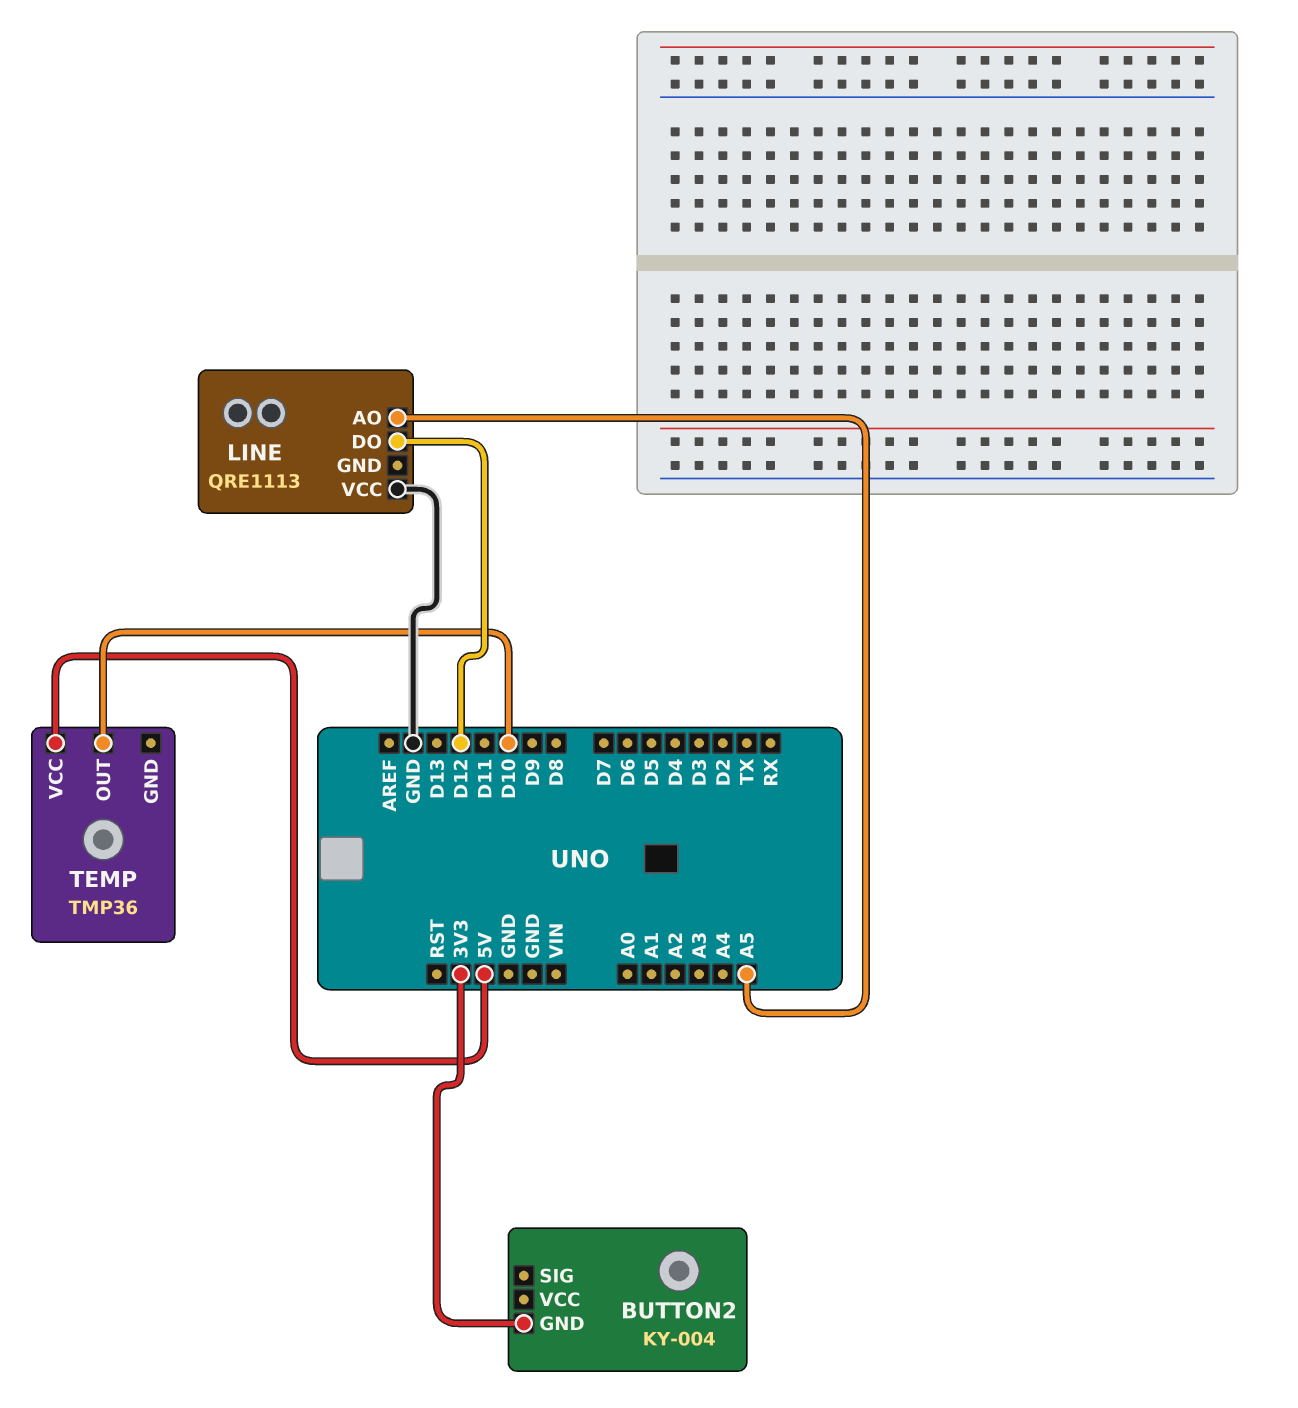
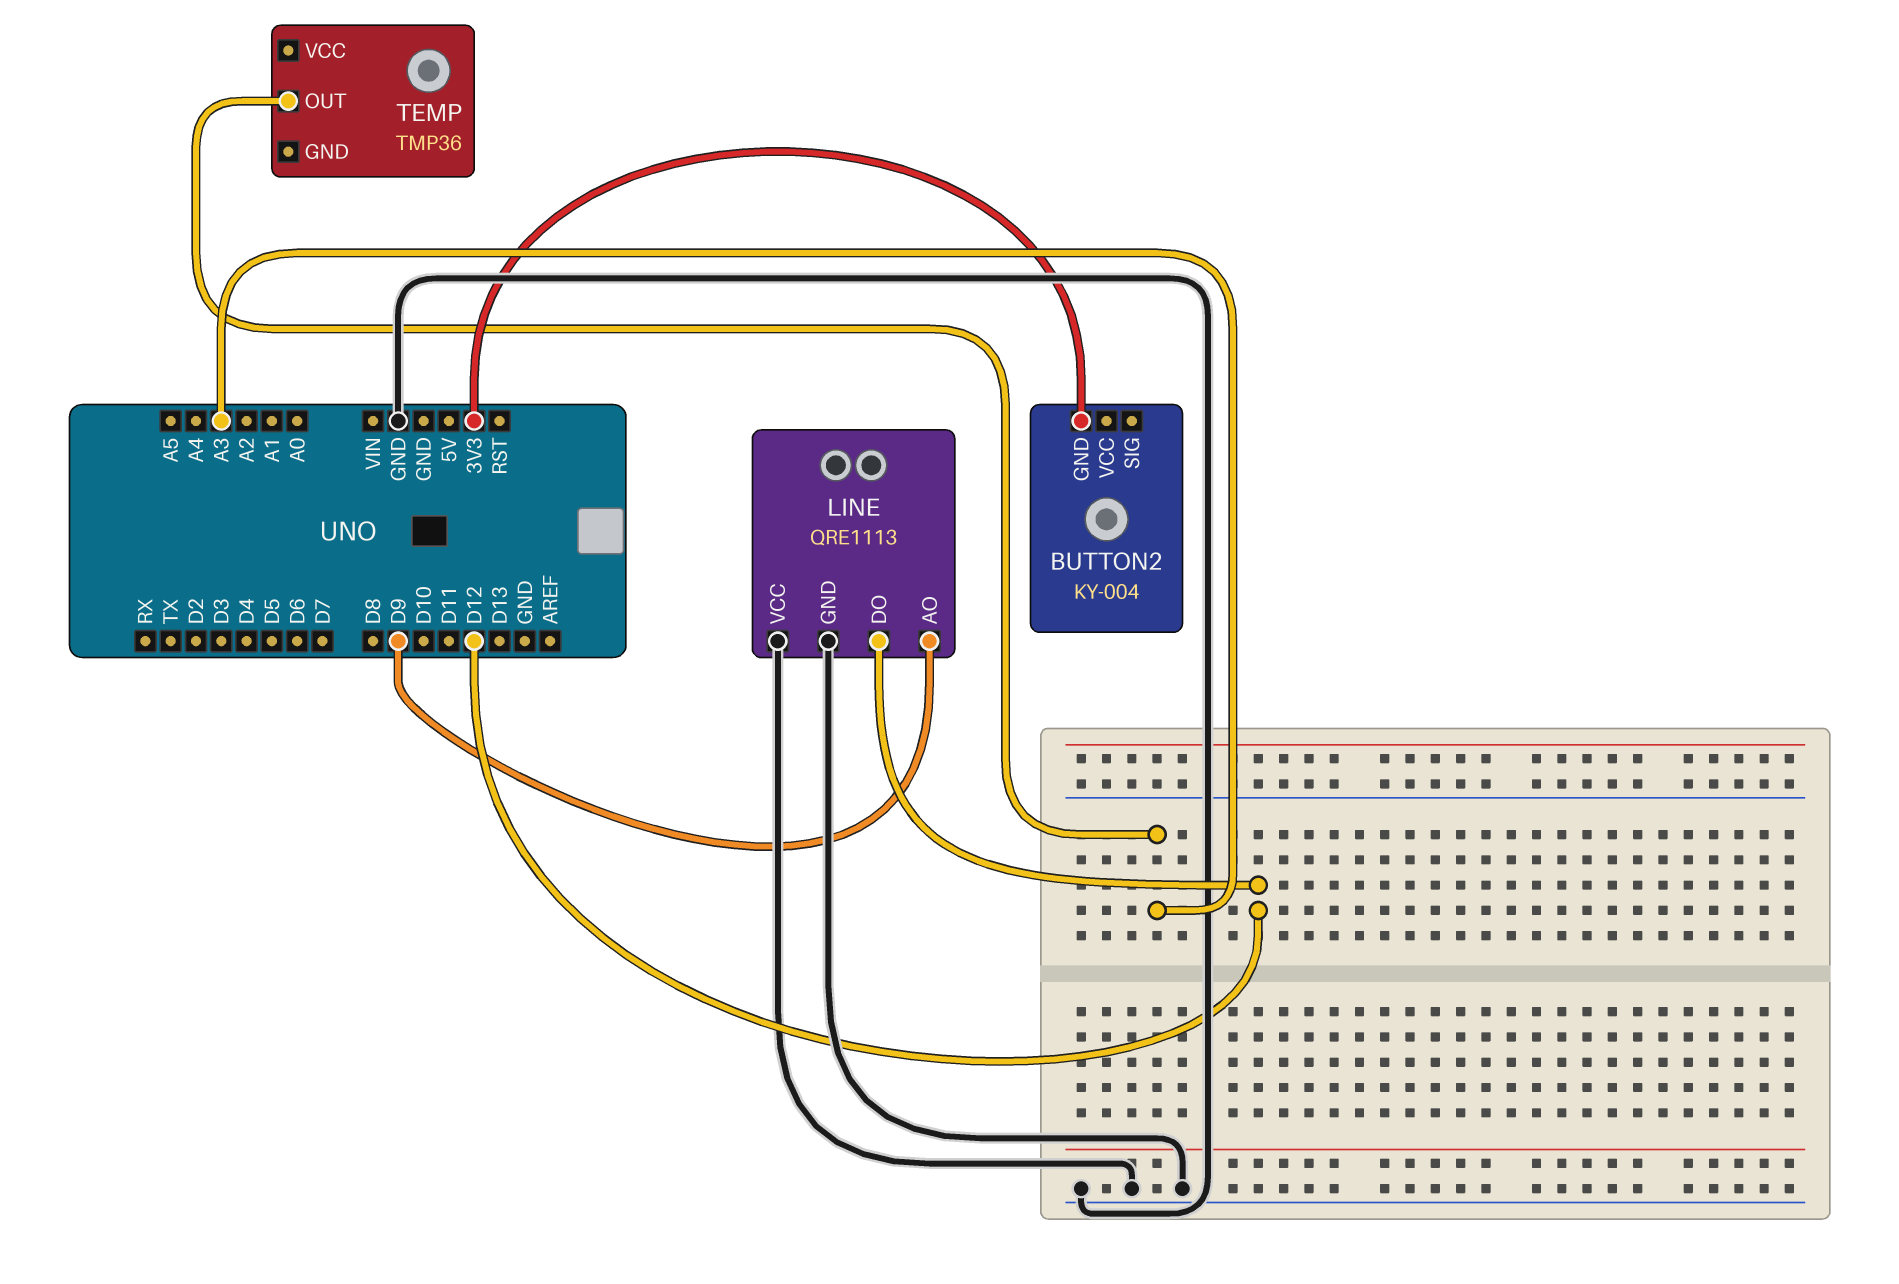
LINE pin AO: A5 -> D9
LINE pin GND: none -> GND
TEMP pin OUT: D10 -> A3
TEMP pin VCC: 5V -> none

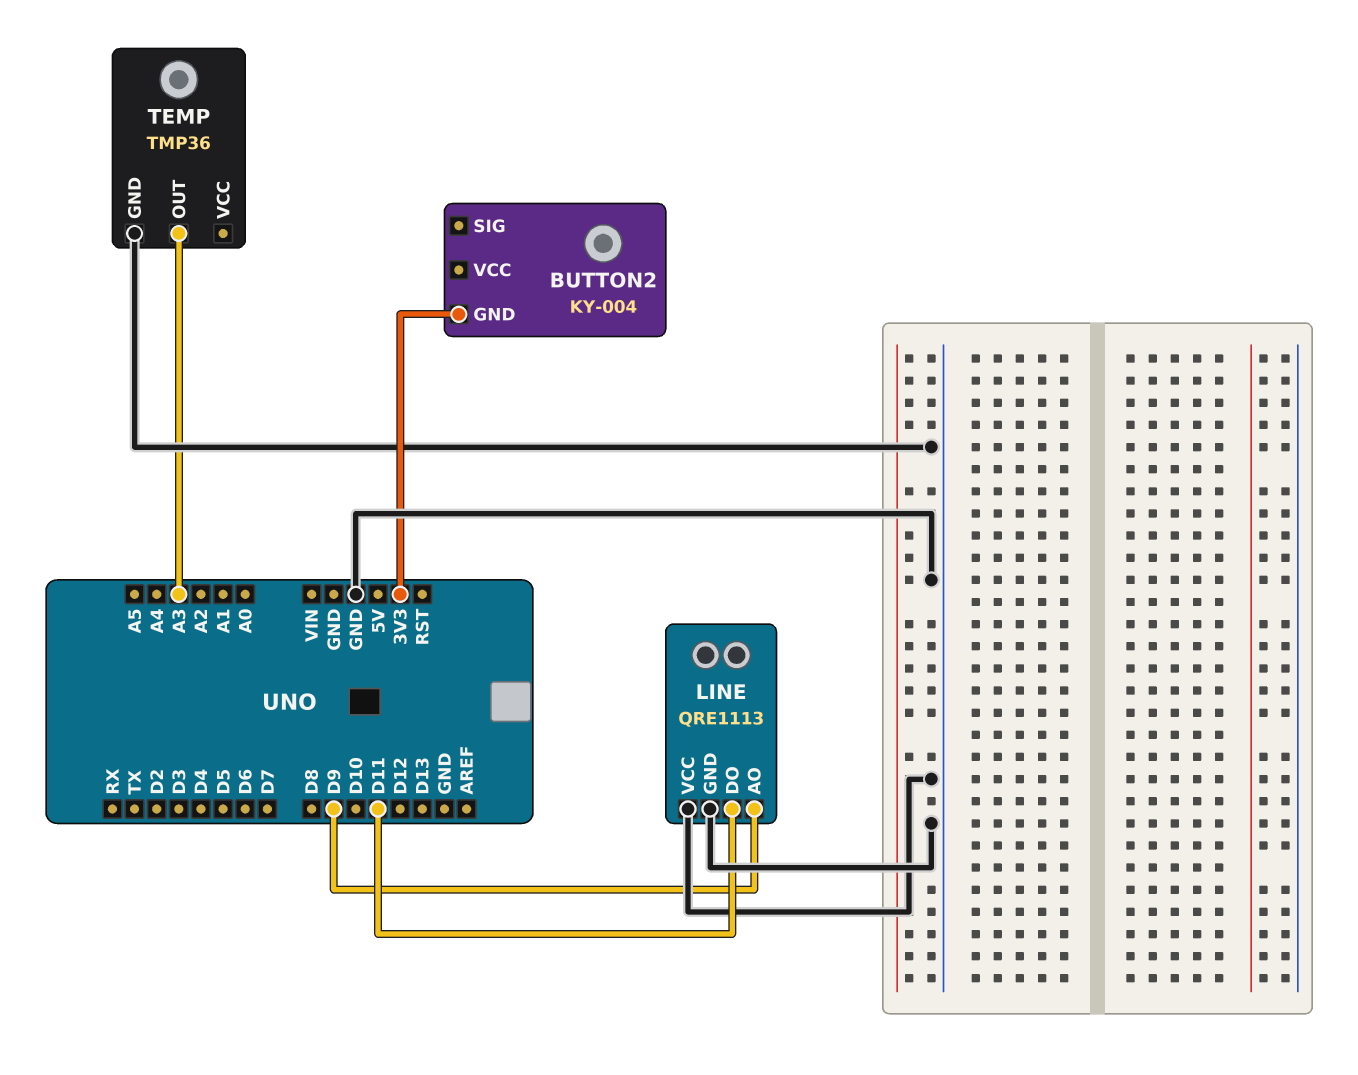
LINE pin DO: D12 -> D11
TEMP pin GND: none -> GND

